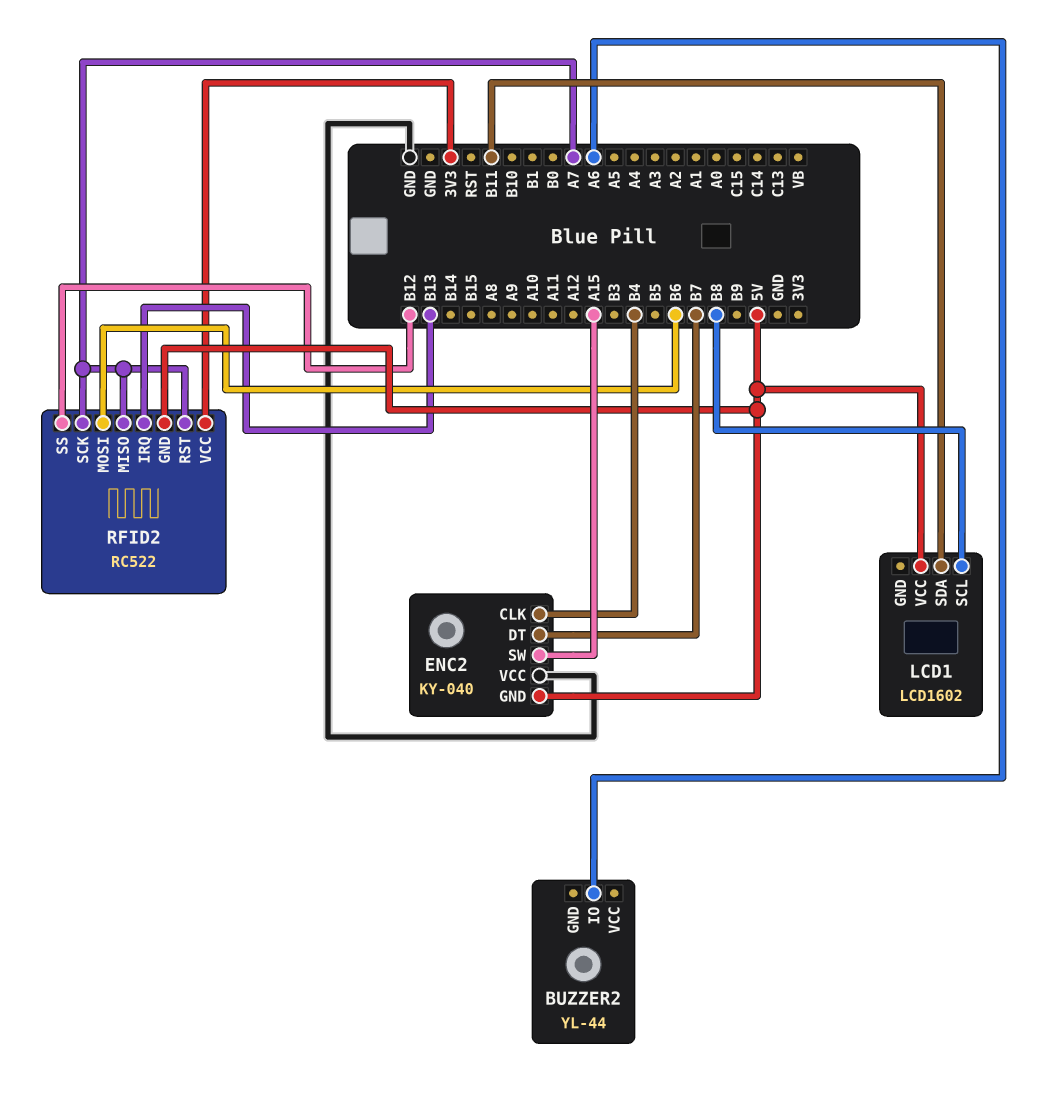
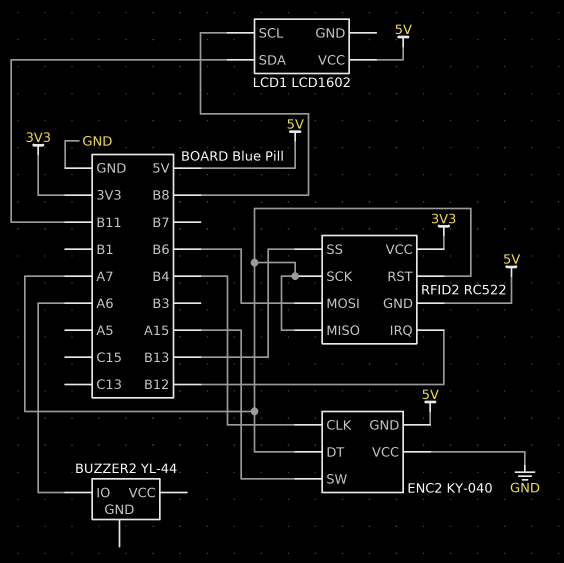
ENC2 pin DT: B7 -> A7
RFID2 pin IRQ: B13 -> B12
RFID2 pin SS: B12 -> B13

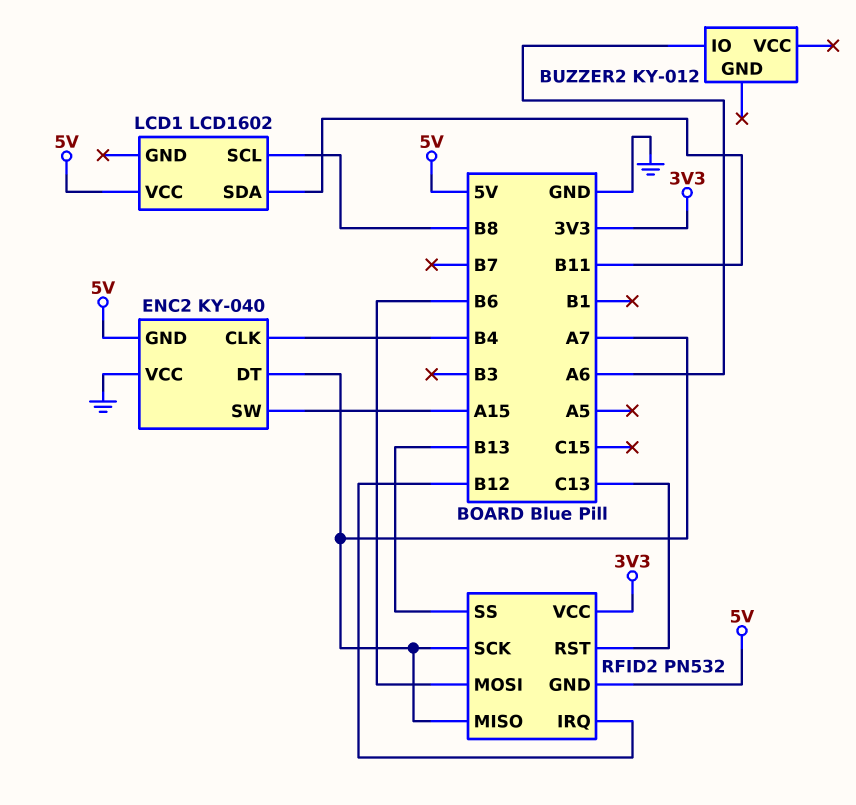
BUZZER2: YL-44 -> KY-012
RFID2: RC522 -> PN532
RFID2 pin RST: A7 -> C13

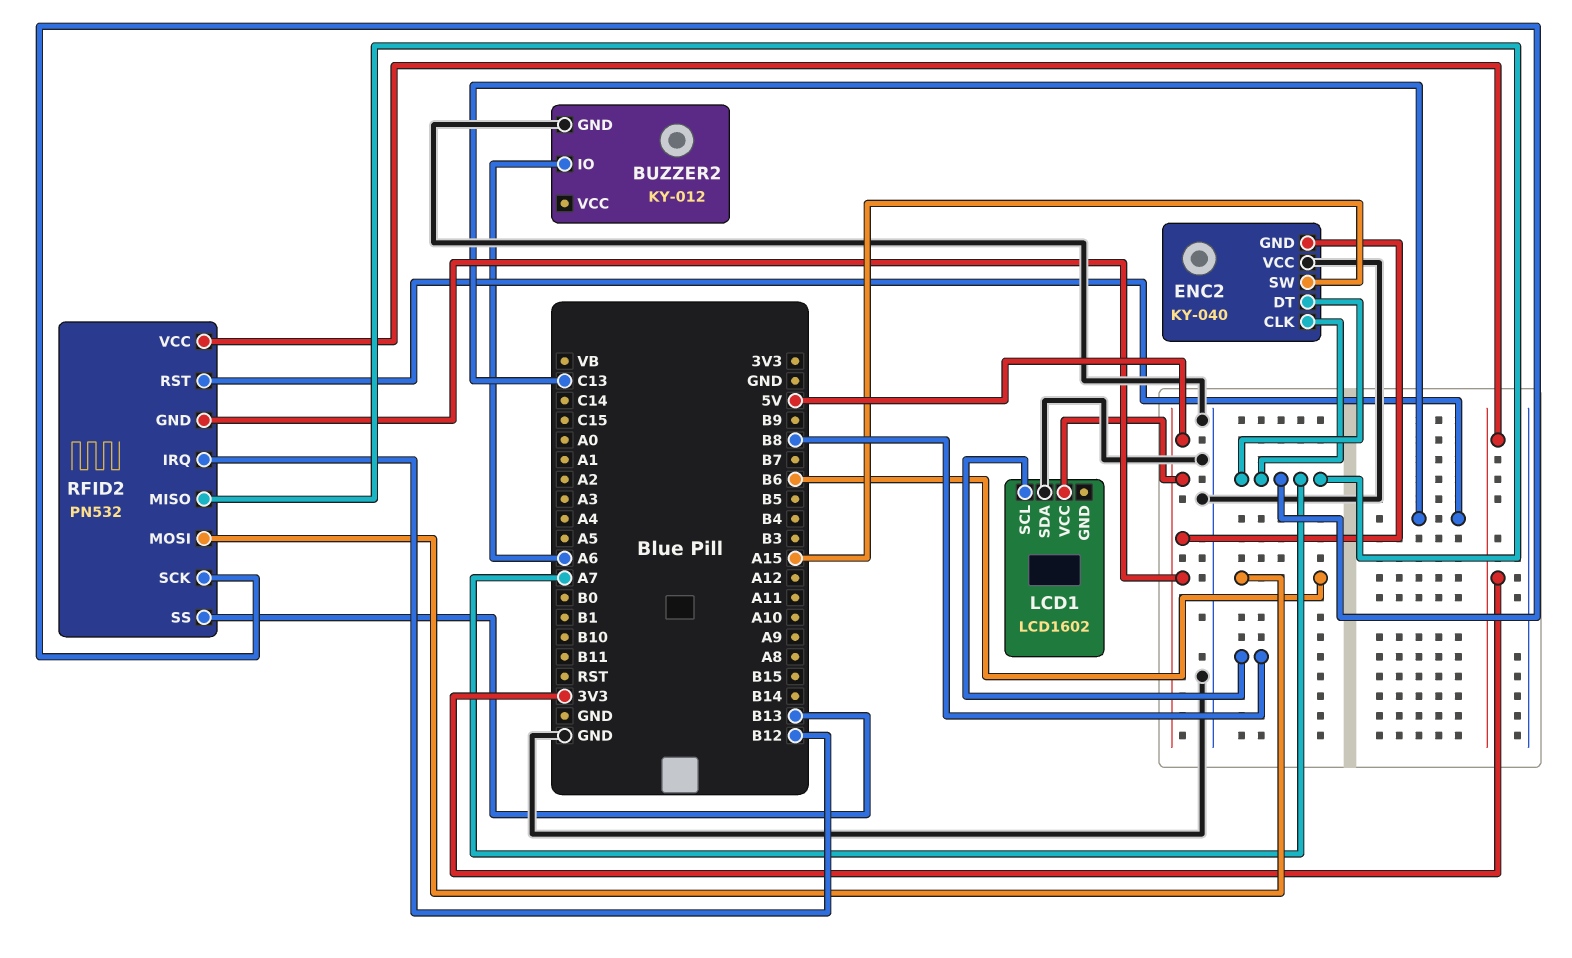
BUZZER2 pin GND: none -> GND
ENC2 pin CLK: B4 -> A7
LCD1 pin SDA: B11 -> GND

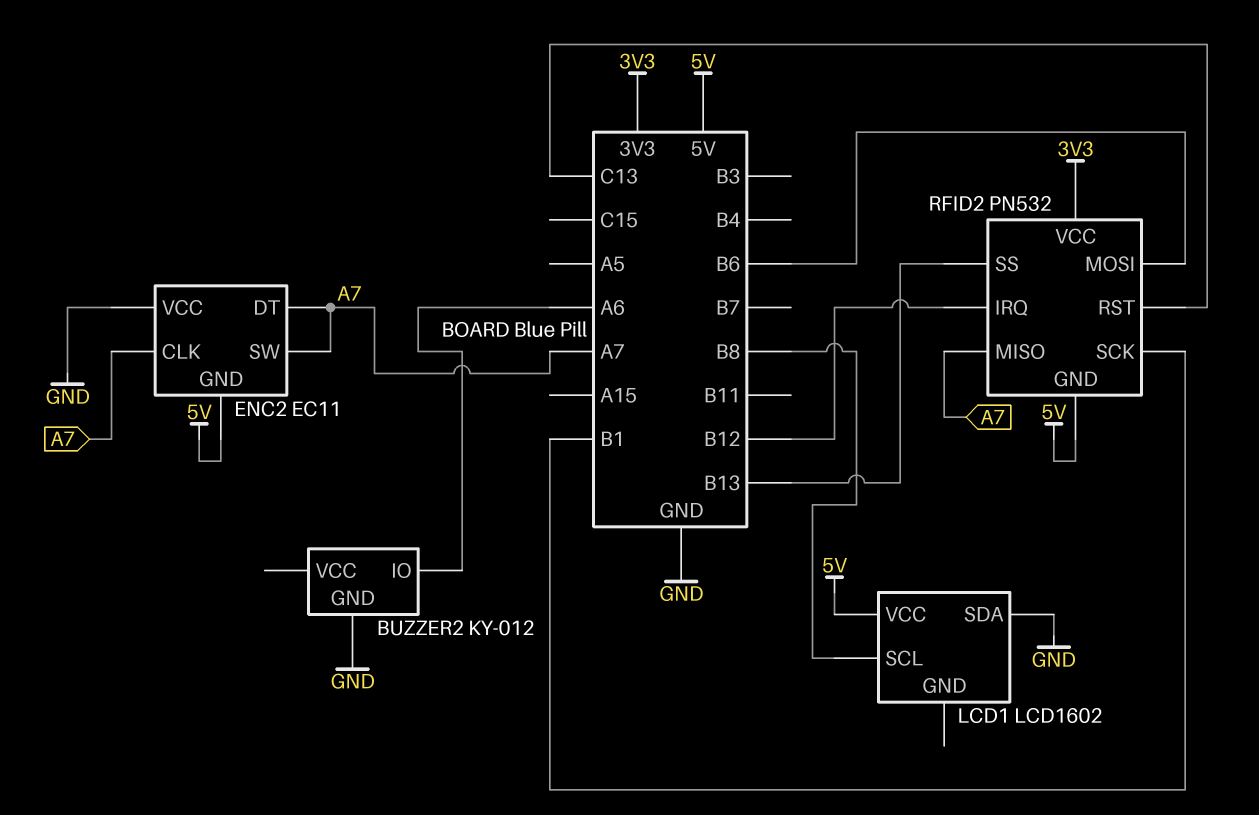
ENC2: KY-040 -> EC11
ENC2 pin SW: A15 -> A7
RFID2 pin SCK: A7 -> B1

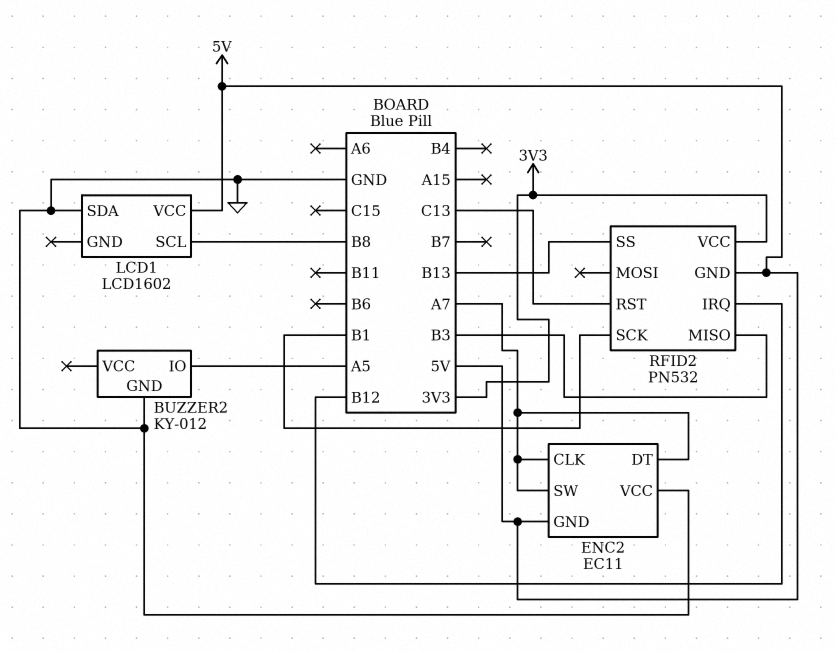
BUZZER2 pin IO: A6 -> A5
RFID2 pin MISO: A7 -> B3
RFID2 pin MOSI: B6 -> none

